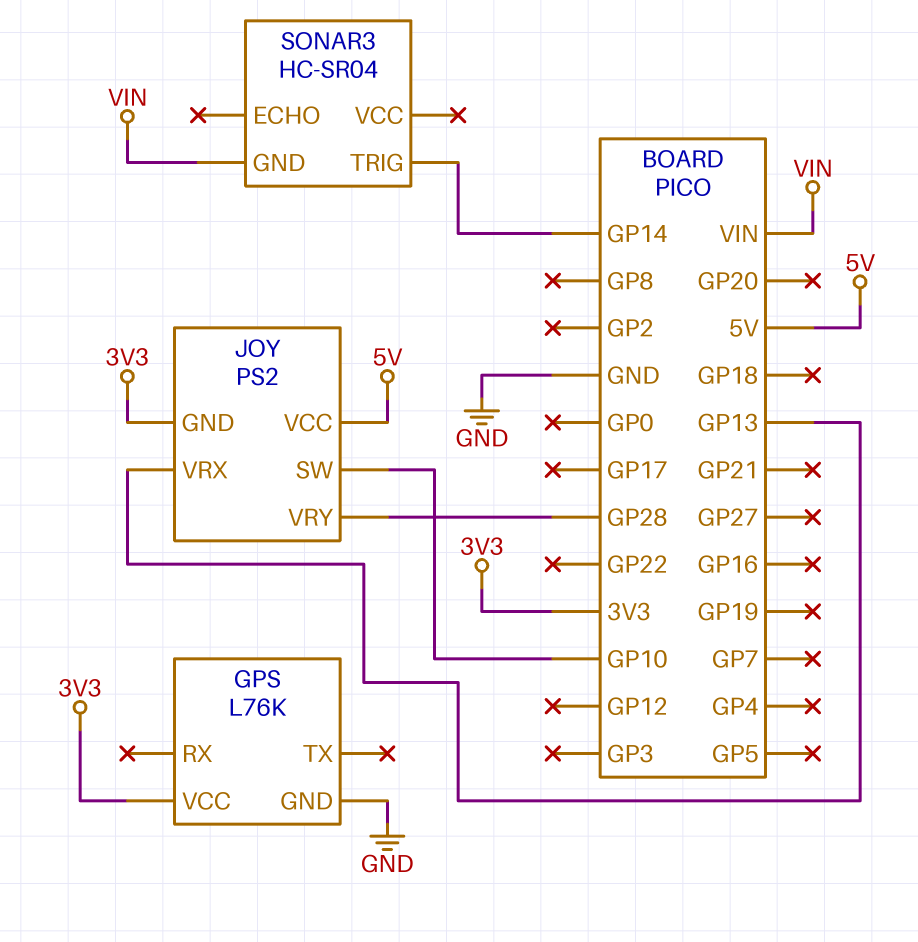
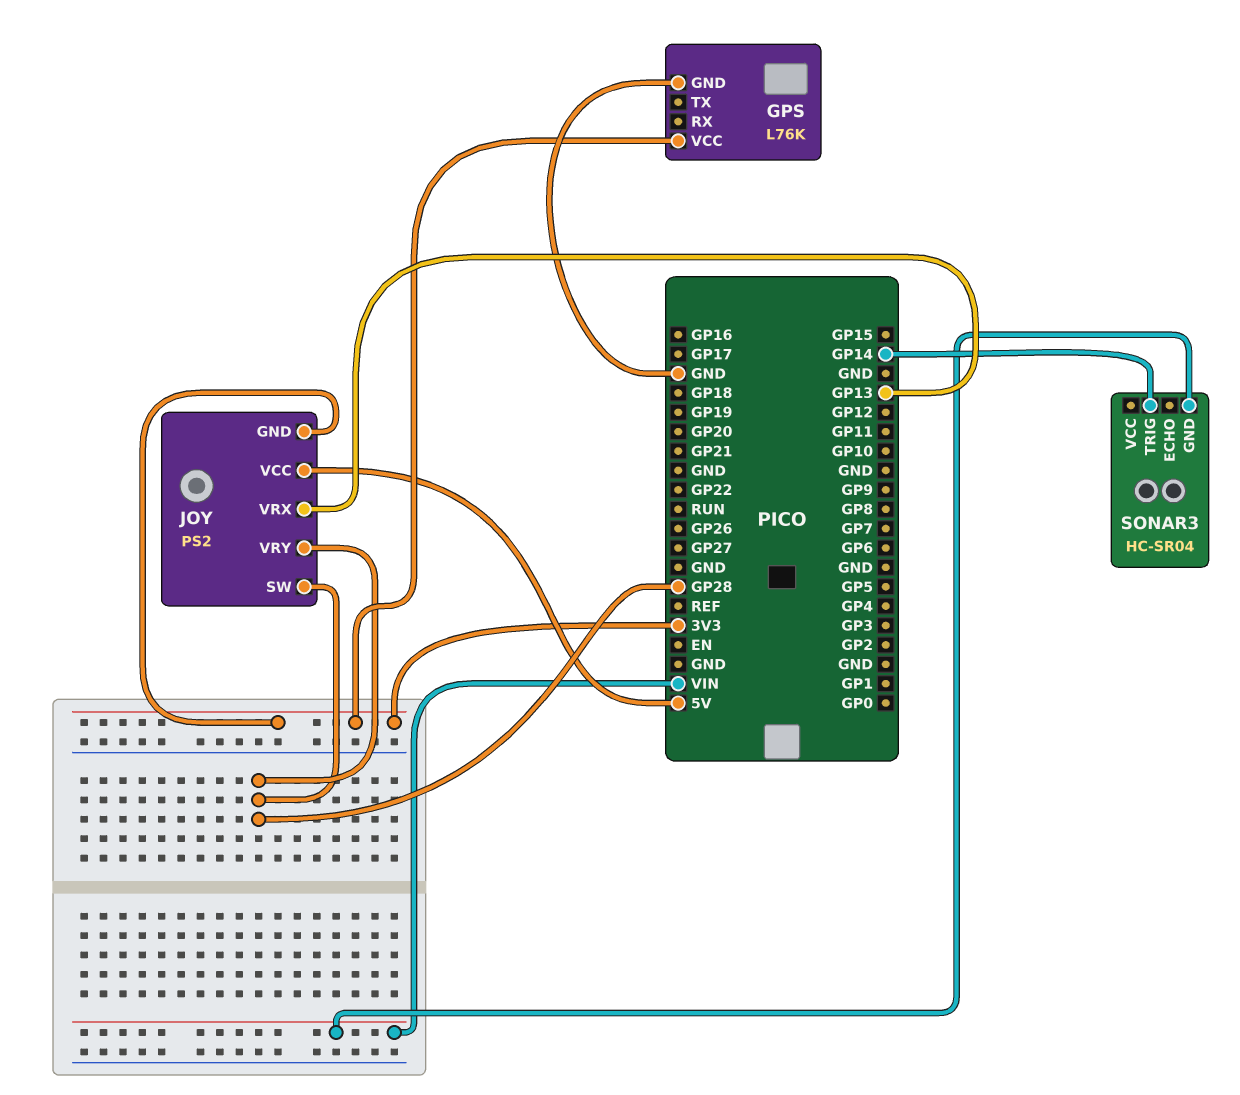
JOY pin SW: GP10 -> GP28

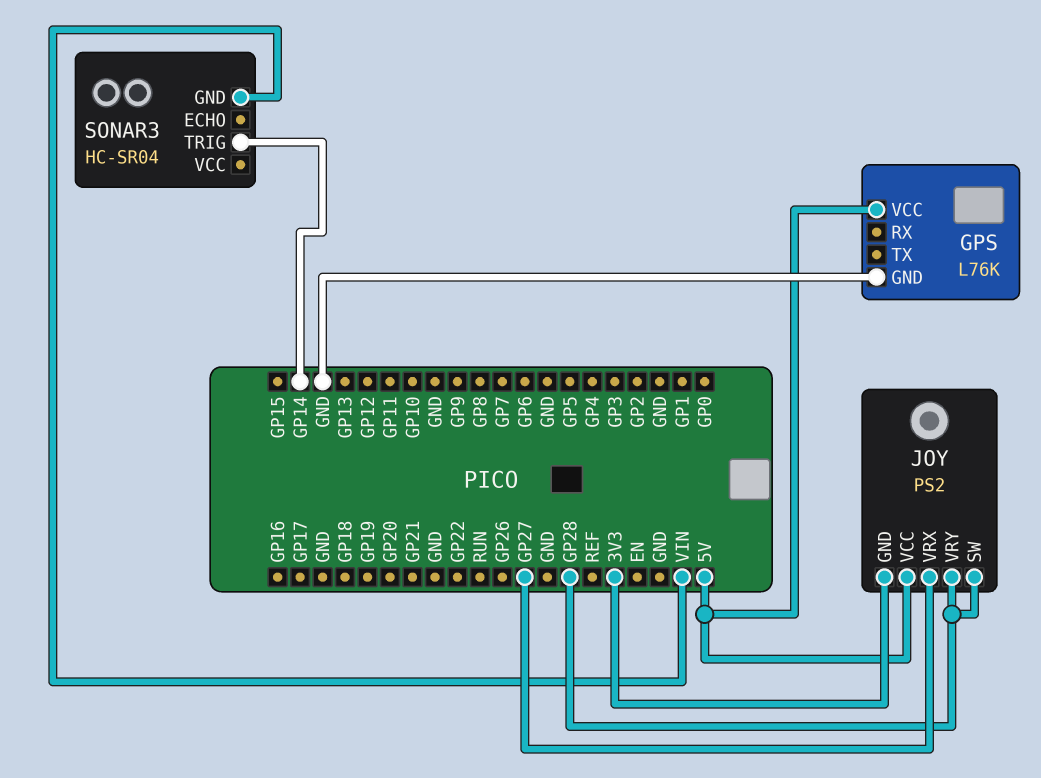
GPS pin VCC: 3V3 -> 5V
JOY pin VRX: GP13 -> GP27

